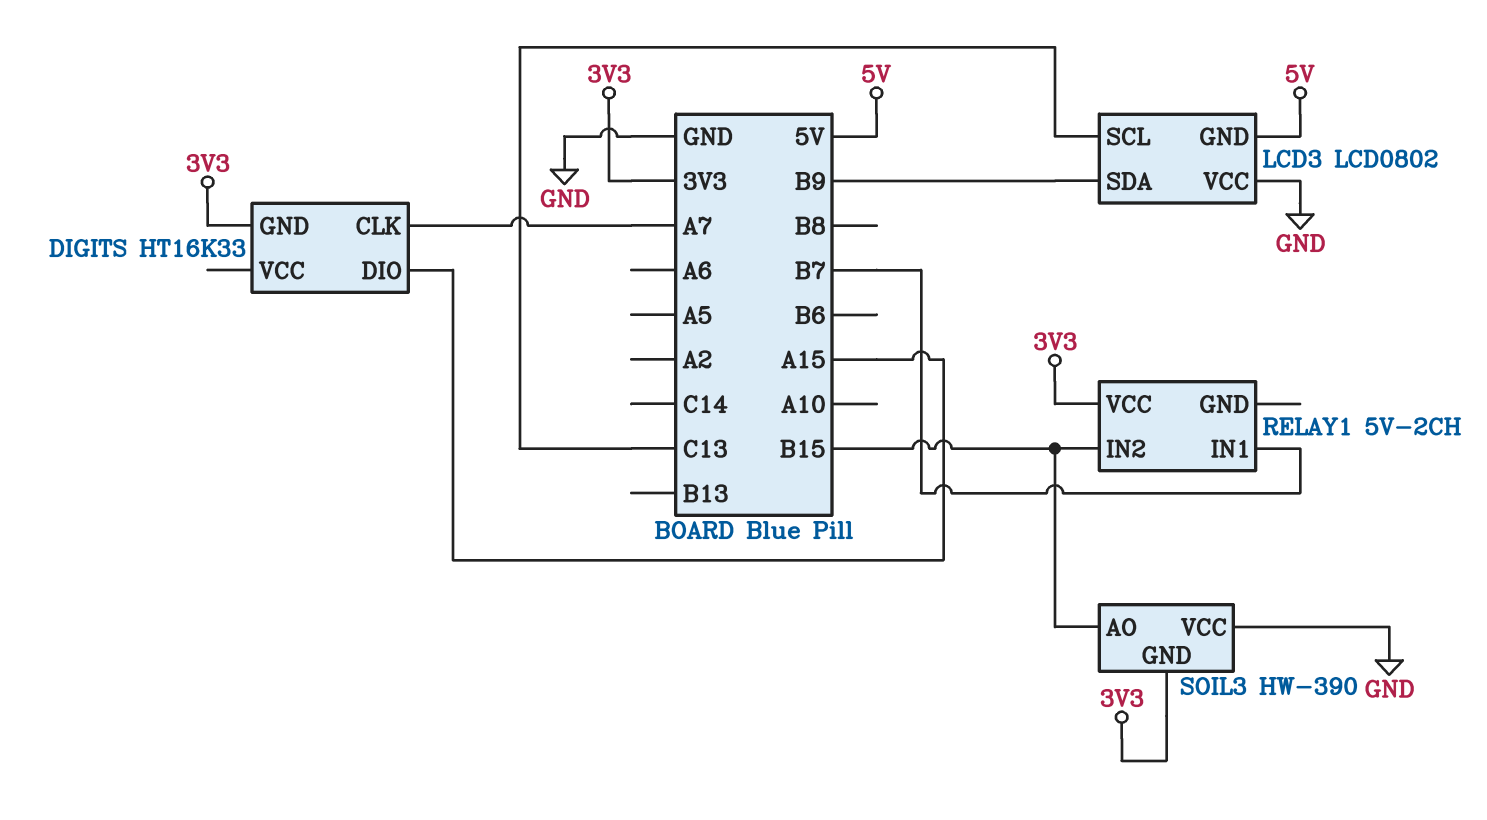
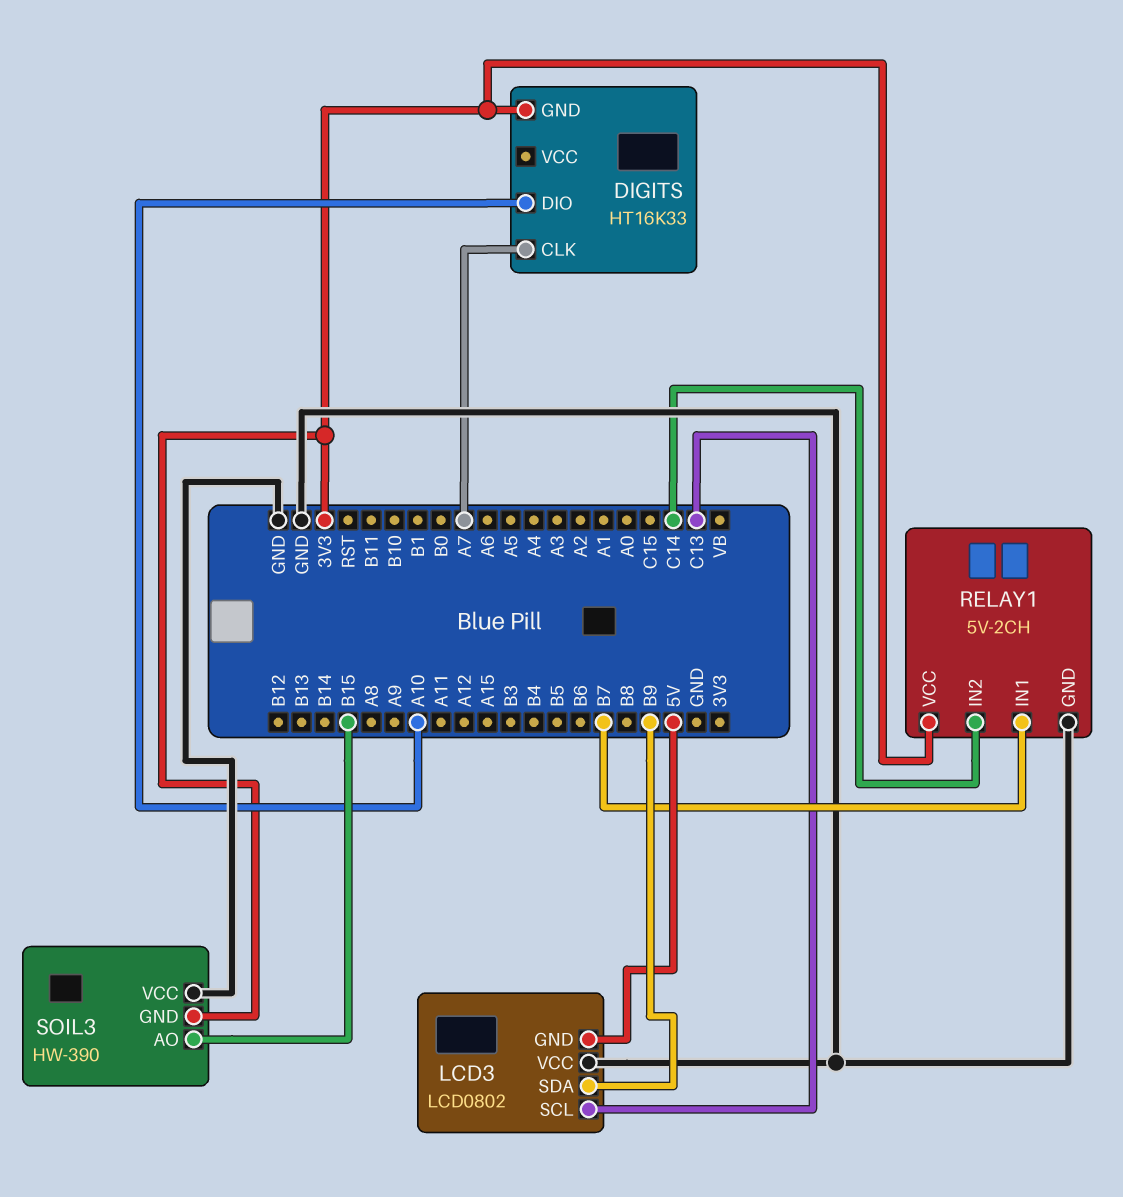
DIGITS pin DIO: A15 -> A10
RELAY1 pin GND: none -> GND
RELAY1 pin IN2: B15 -> C14

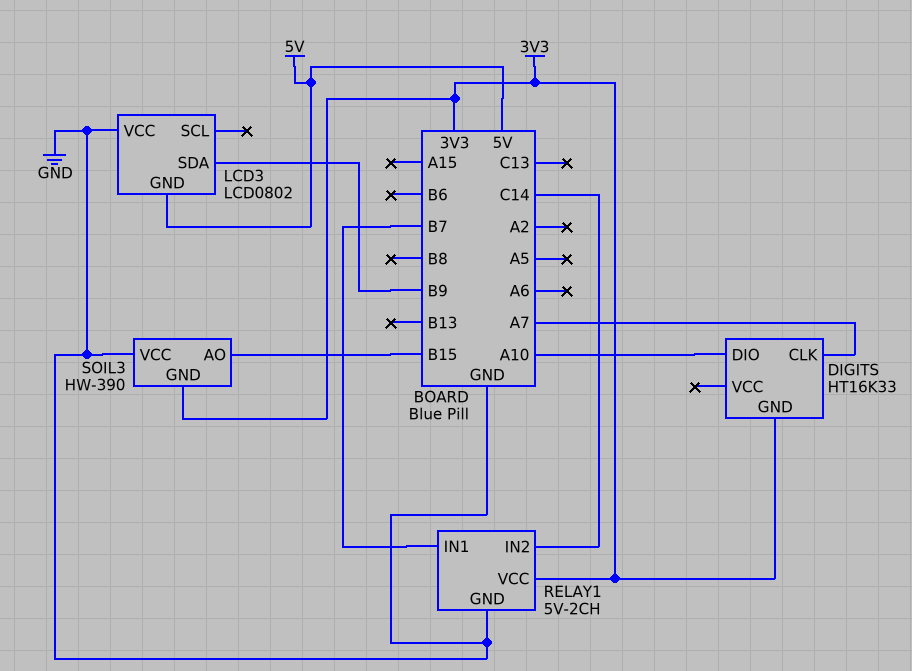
LCD3 pin SCL: C13 -> none

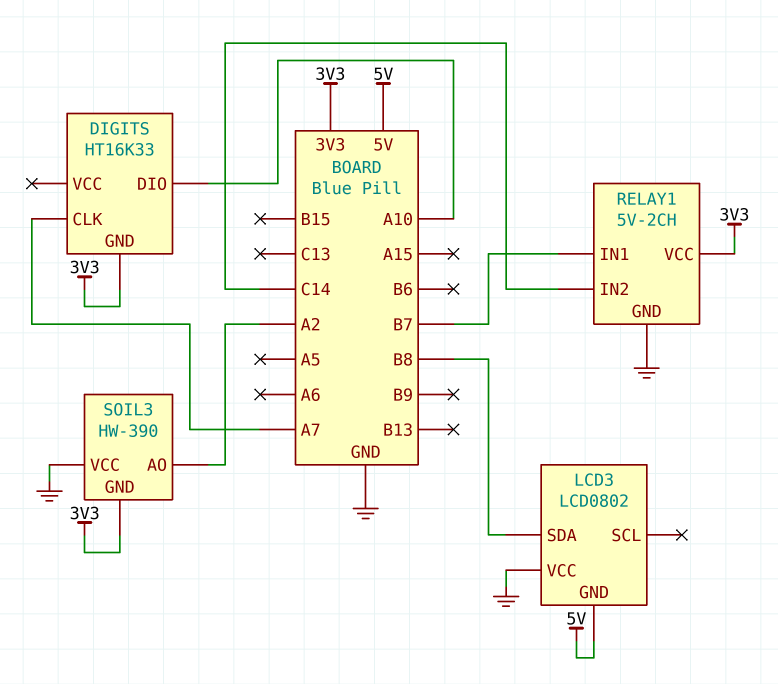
LCD3 pin SDA: B9 -> B8
SOIL3 pin AO: B15 -> A2

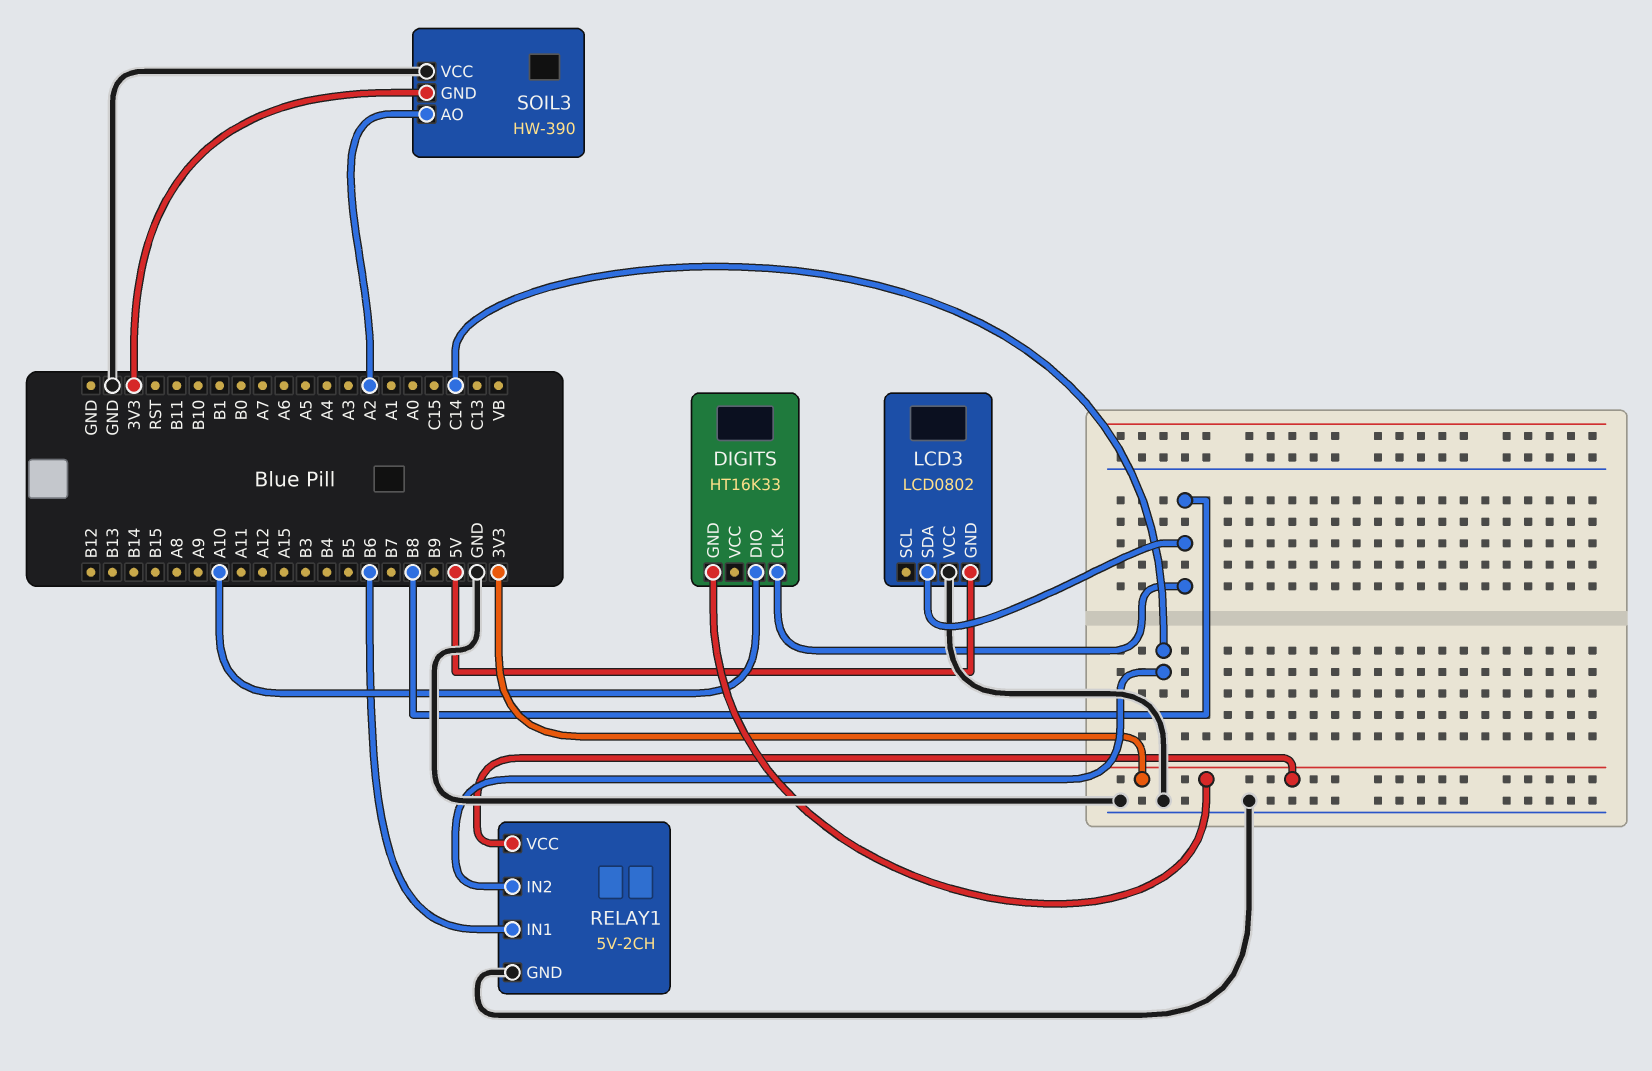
DIGITS pin CLK: A7 -> B8
RELAY1 pin IN1: B7 -> B6

